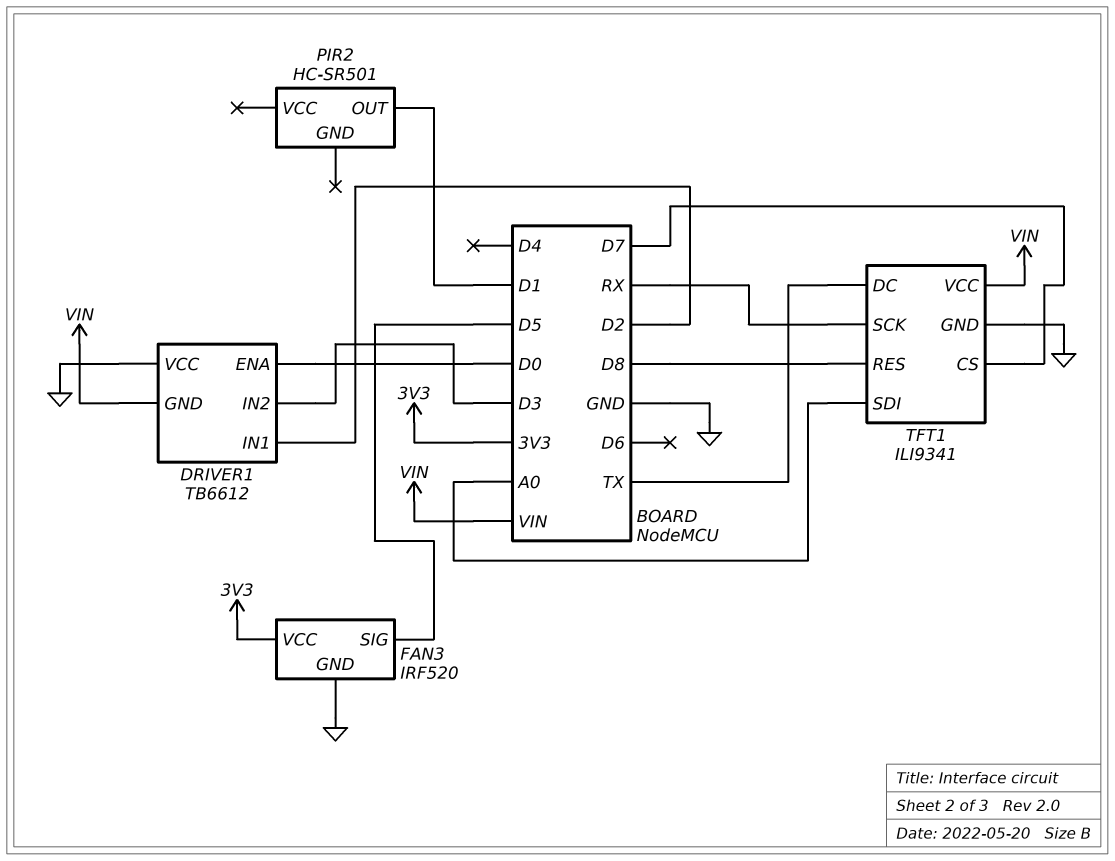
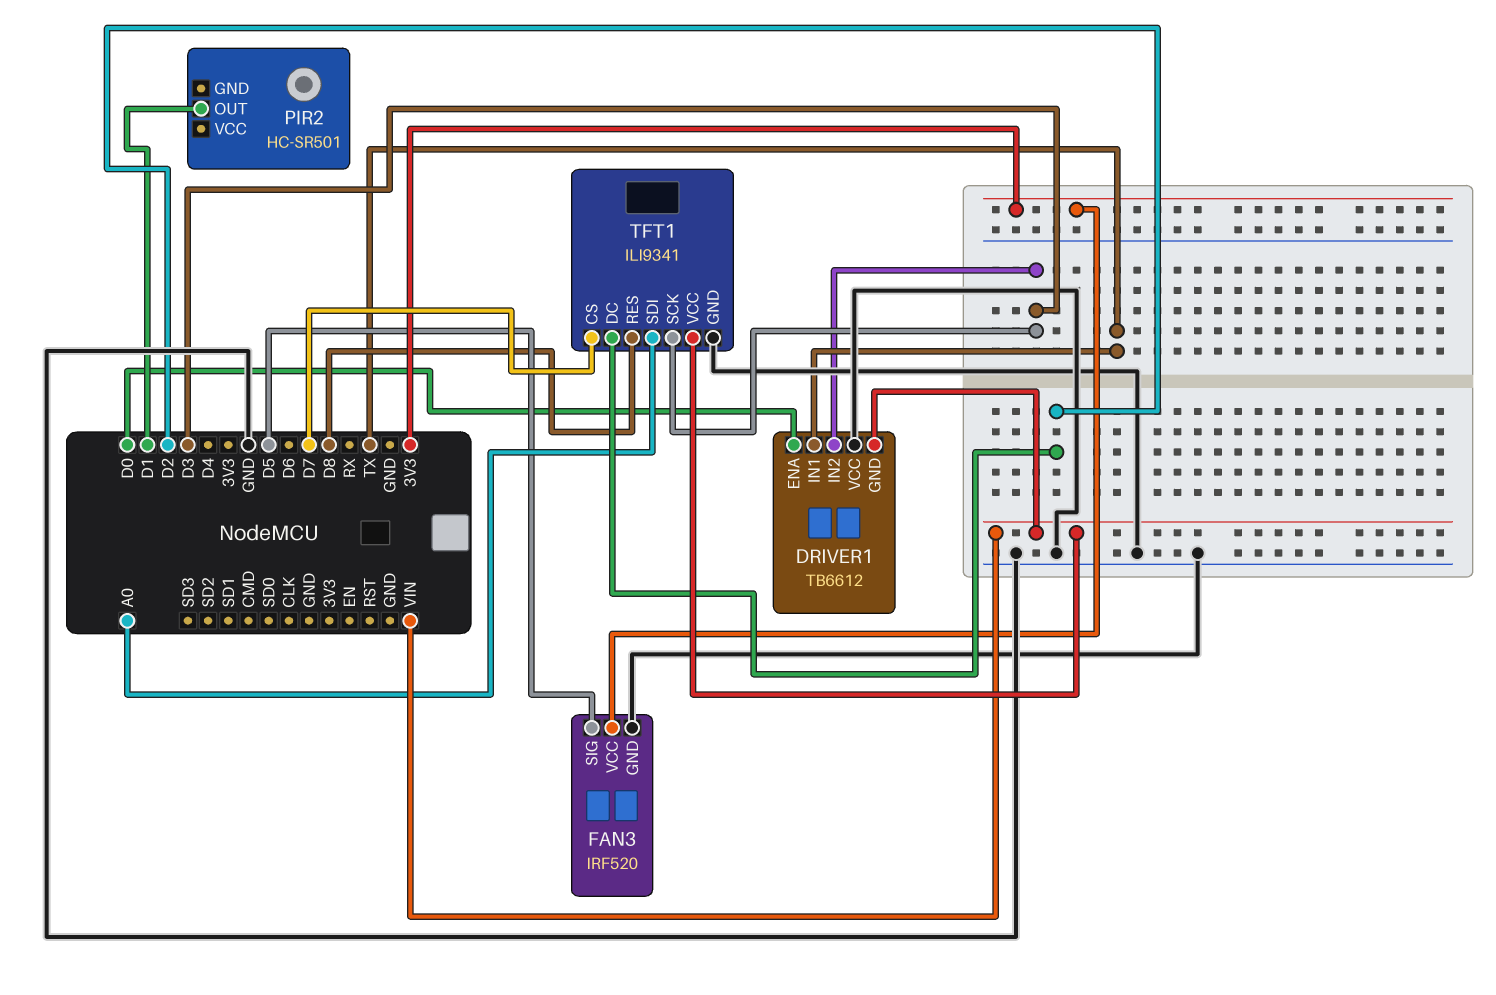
DRIVER1 pin IN1: D2 -> TX
TFT1 pin DC: TX -> D2
TFT1 pin SCK: RX -> D3

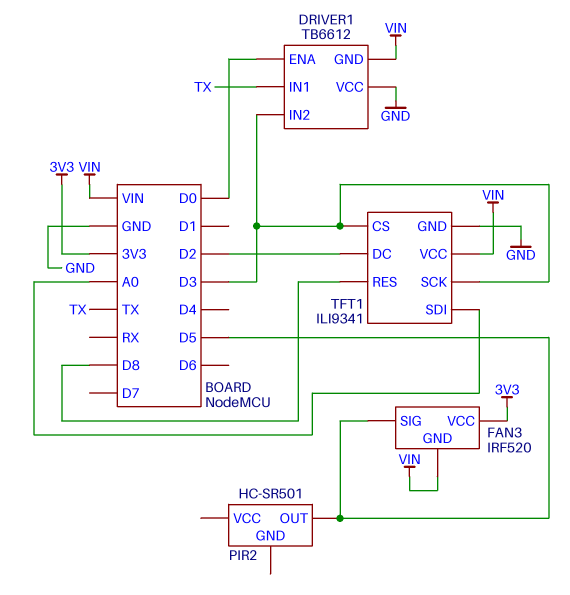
FAN3 pin GND: GND -> VIN
PIR2 pin OUT: D1 -> D5
TFT1 pin CS: D7 -> D3

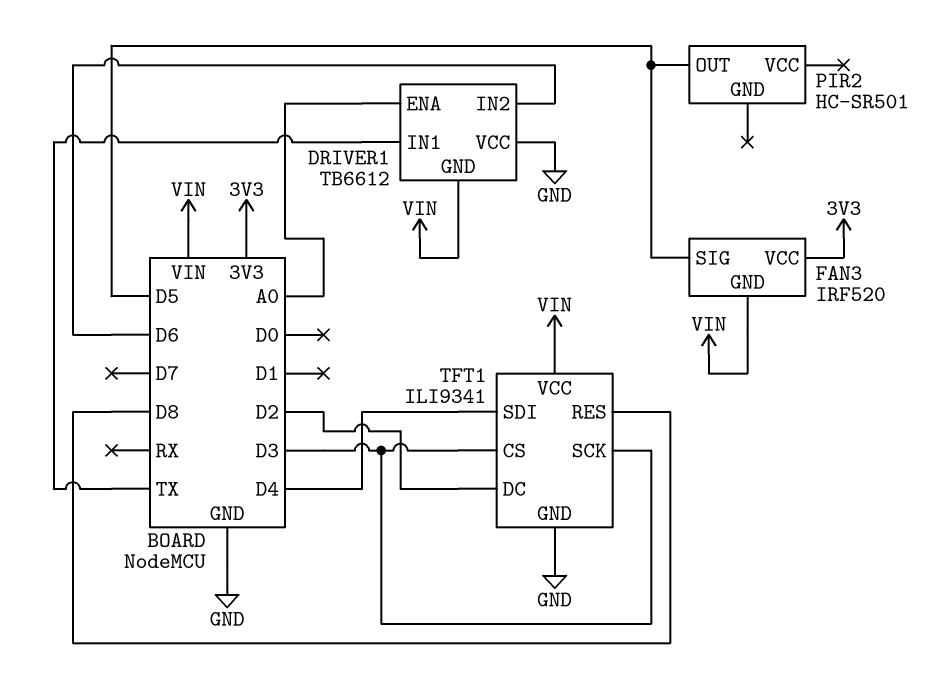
DRIVER1 pin ENA: D0 -> A0
DRIVER1 pin IN2: D3 -> D6
TFT1 pin SDI: A0 -> D4

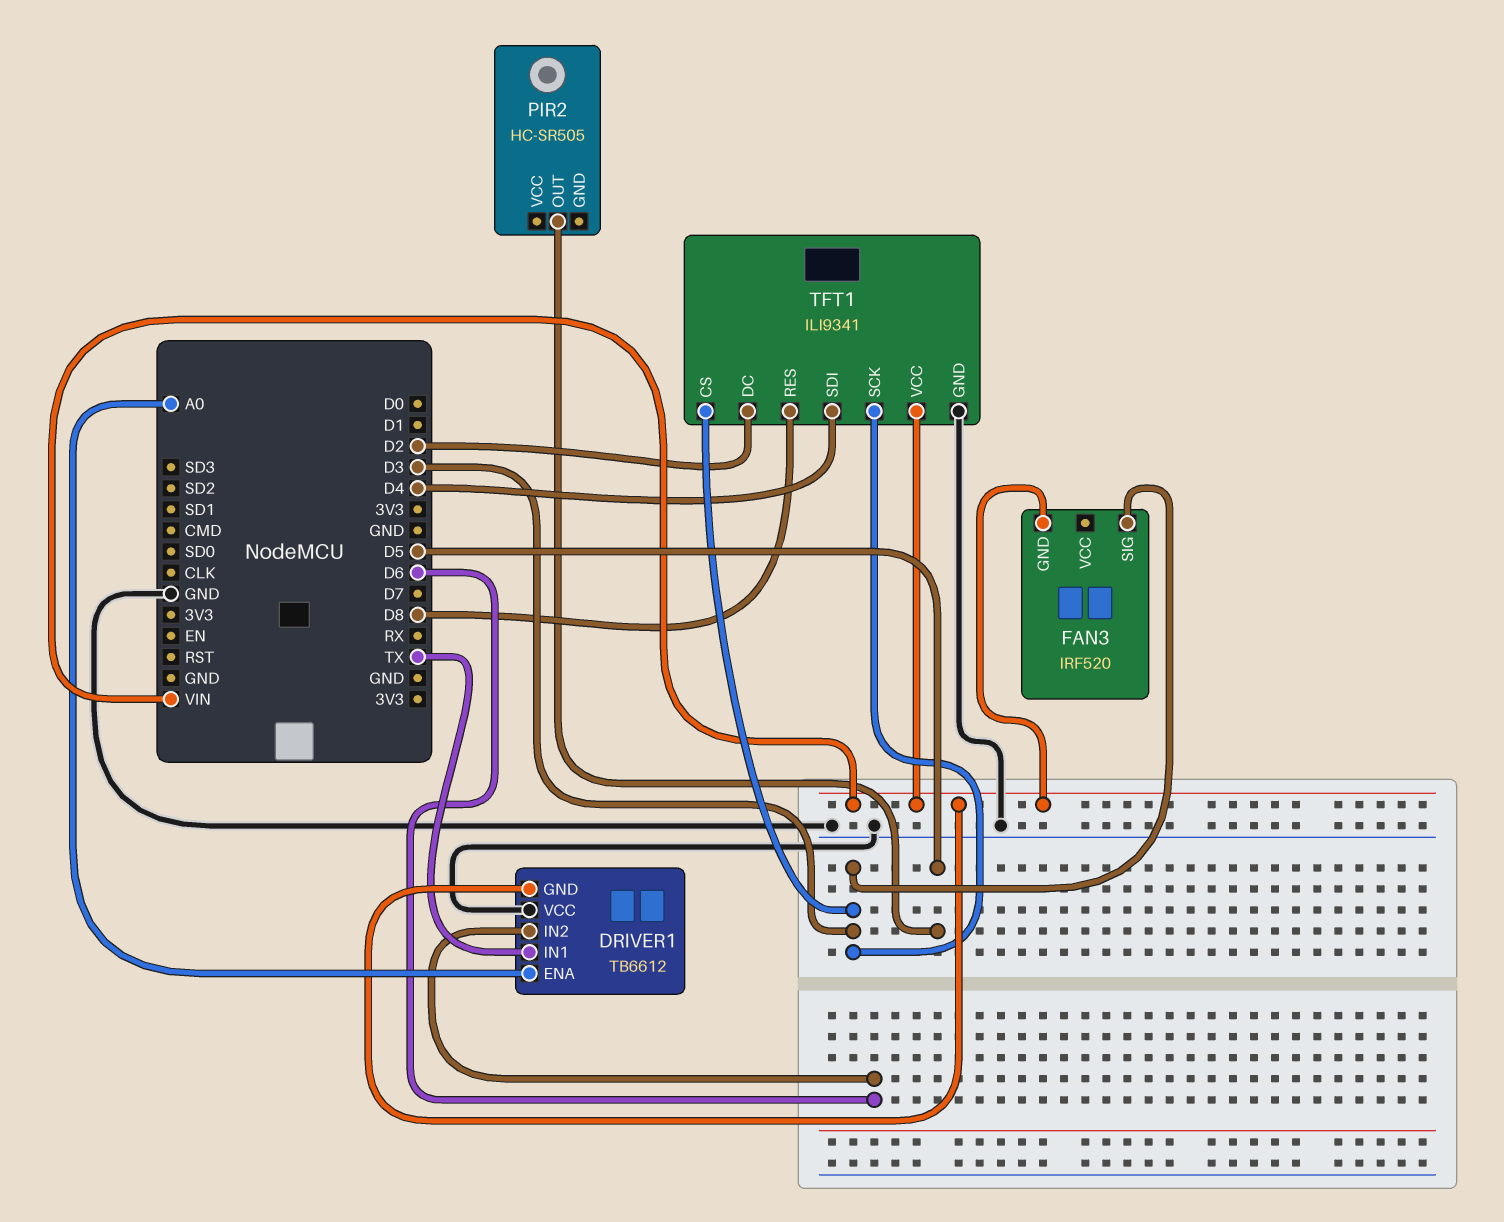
FAN3 pin SIG: D5 -> D3
FAN3 pin VCC: 3V3 -> none
PIR2: HC-SR501 -> HC-SR505

